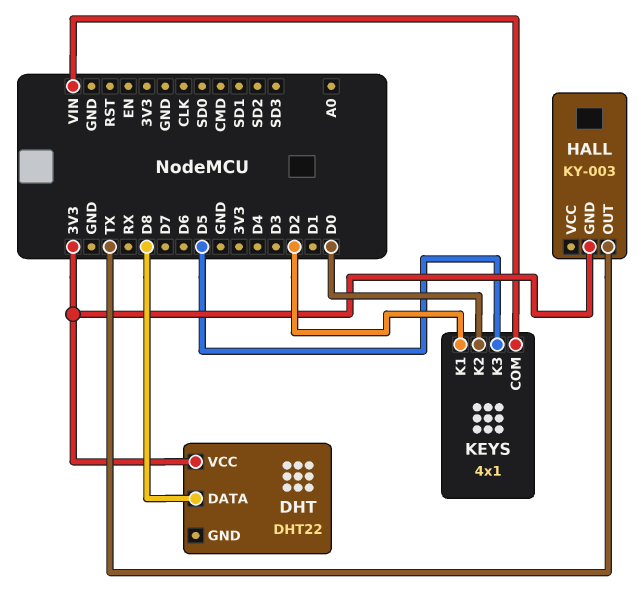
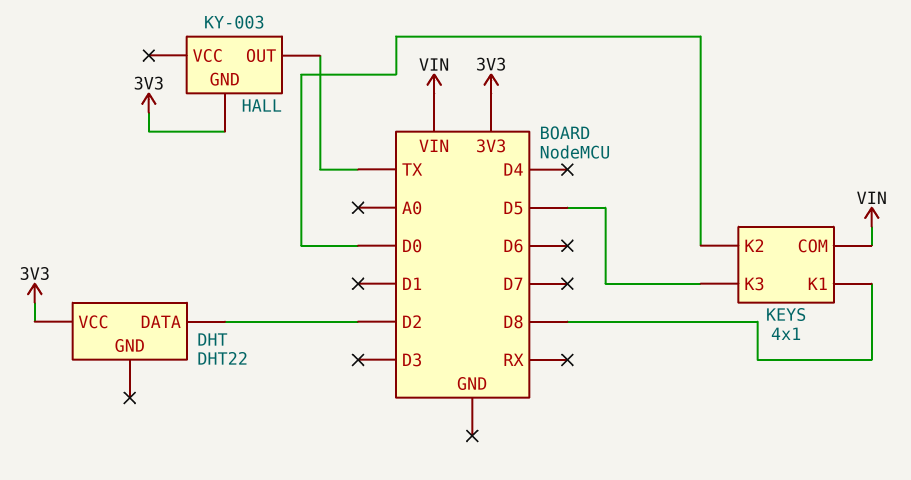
DHT pin DATA: D8 -> D2
KEYS pin K1: D2 -> D8

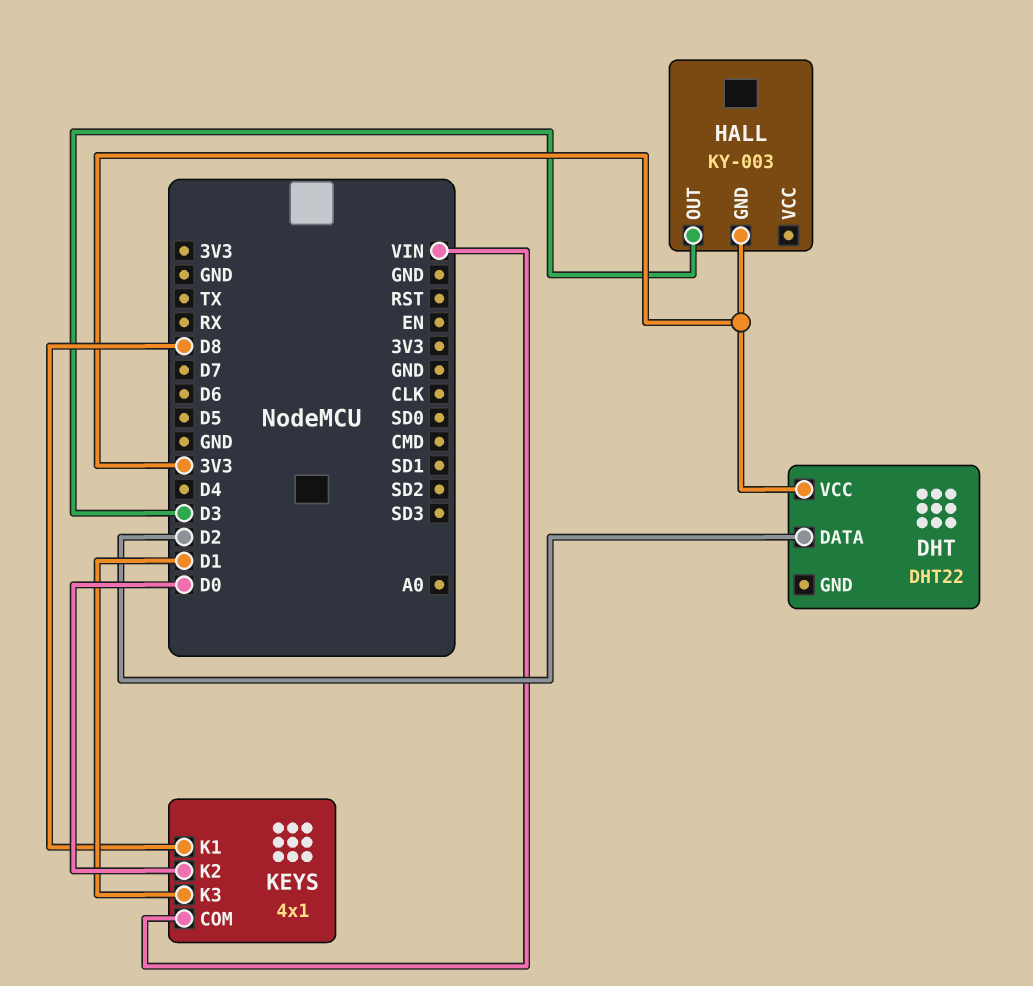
HALL pin OUT: TX -> D3
KEYS pin K3: D5 -> D1

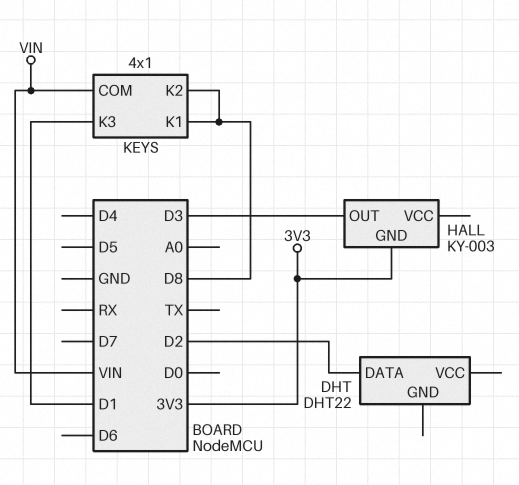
DHT pin VCC: 3V3 -> none
KEYS pin K2: D0 -> D8

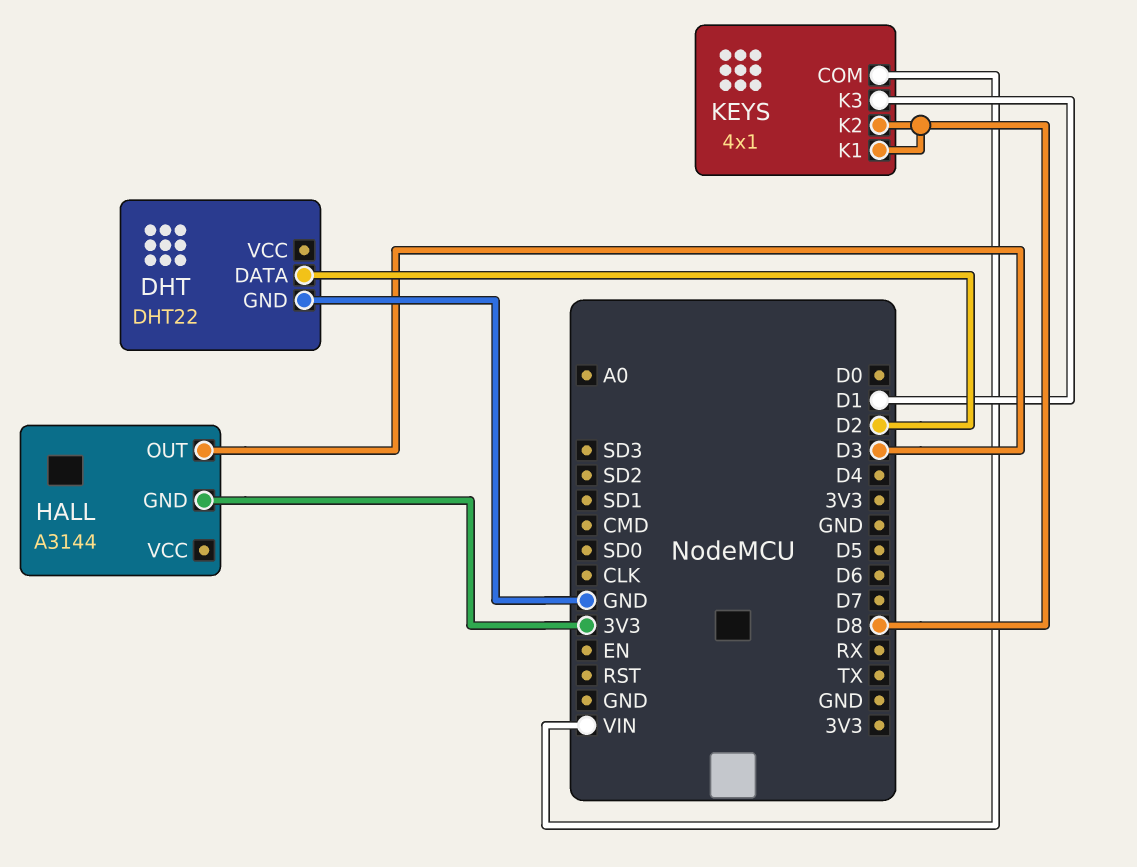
DHT pin GND: none -> GND
HALL: KY-003 -> A3144

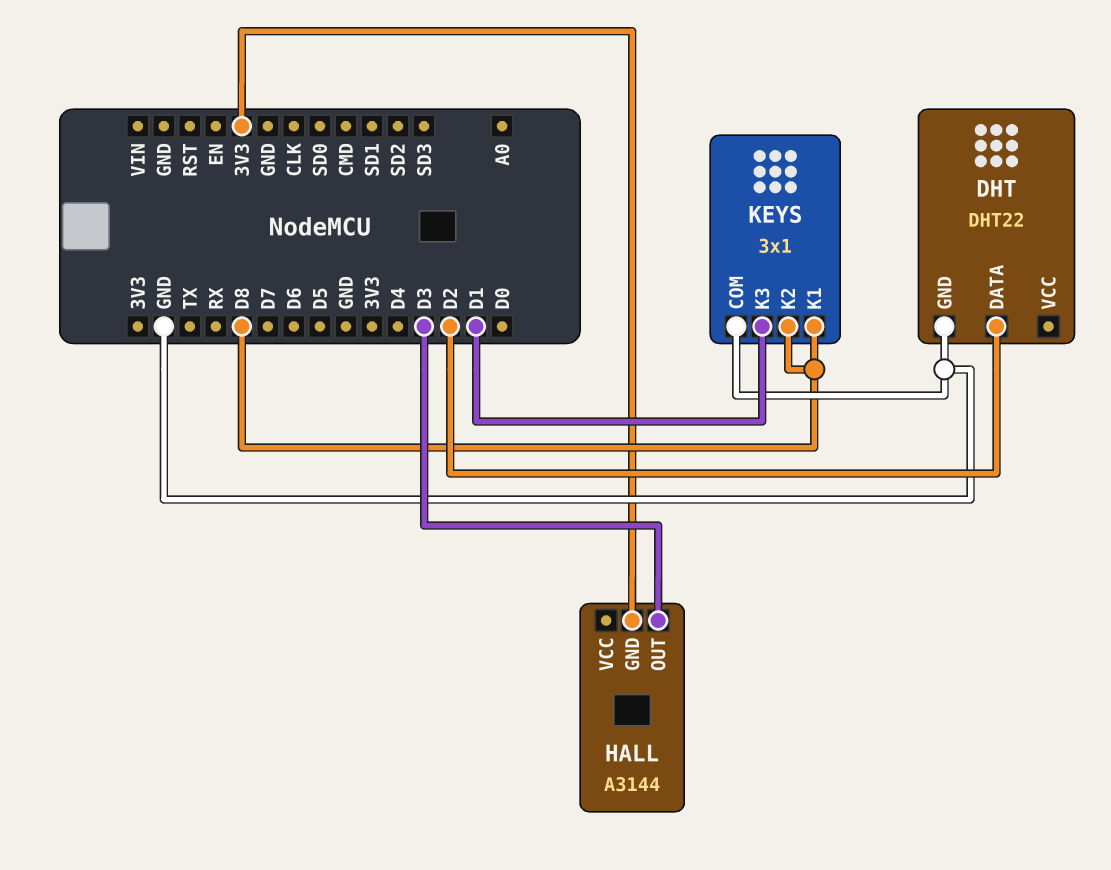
KEYS: 4x1 -> 3x1
KEYS pin COM: VIN -> GND

